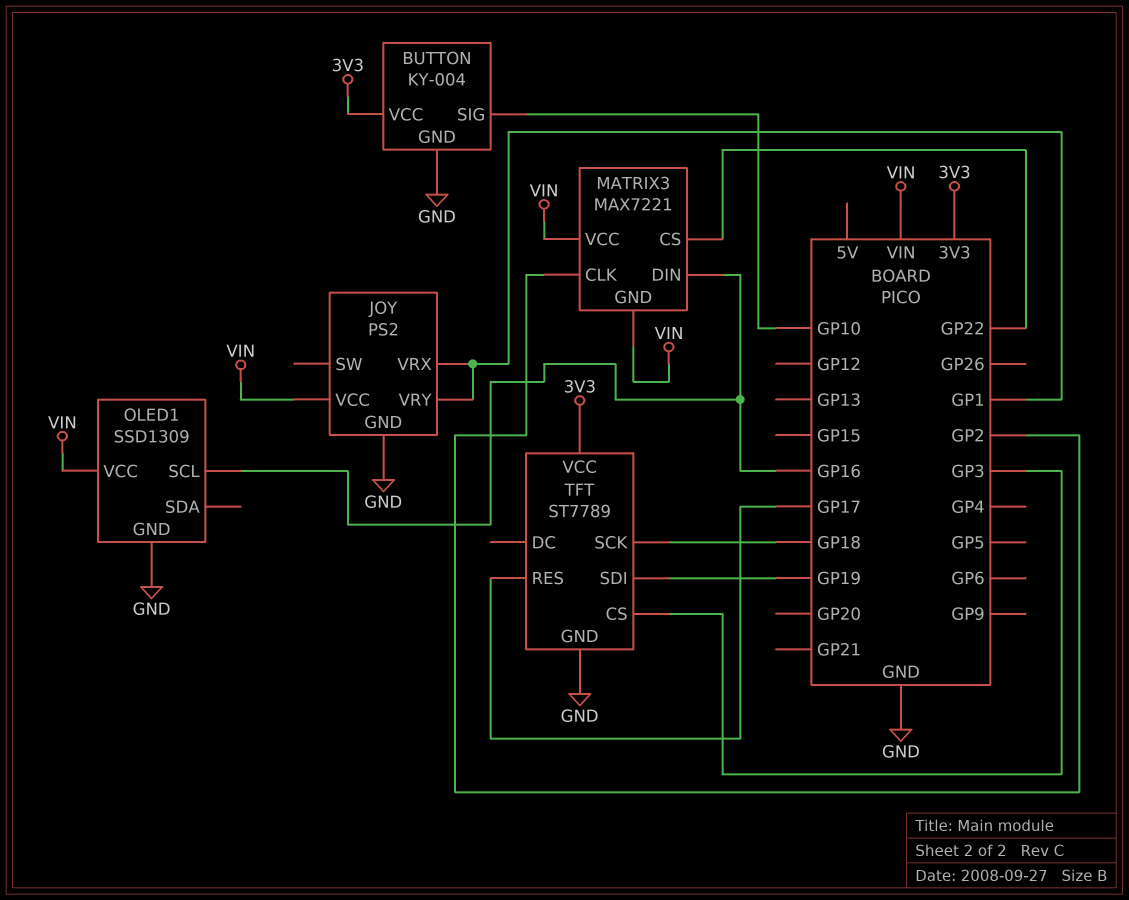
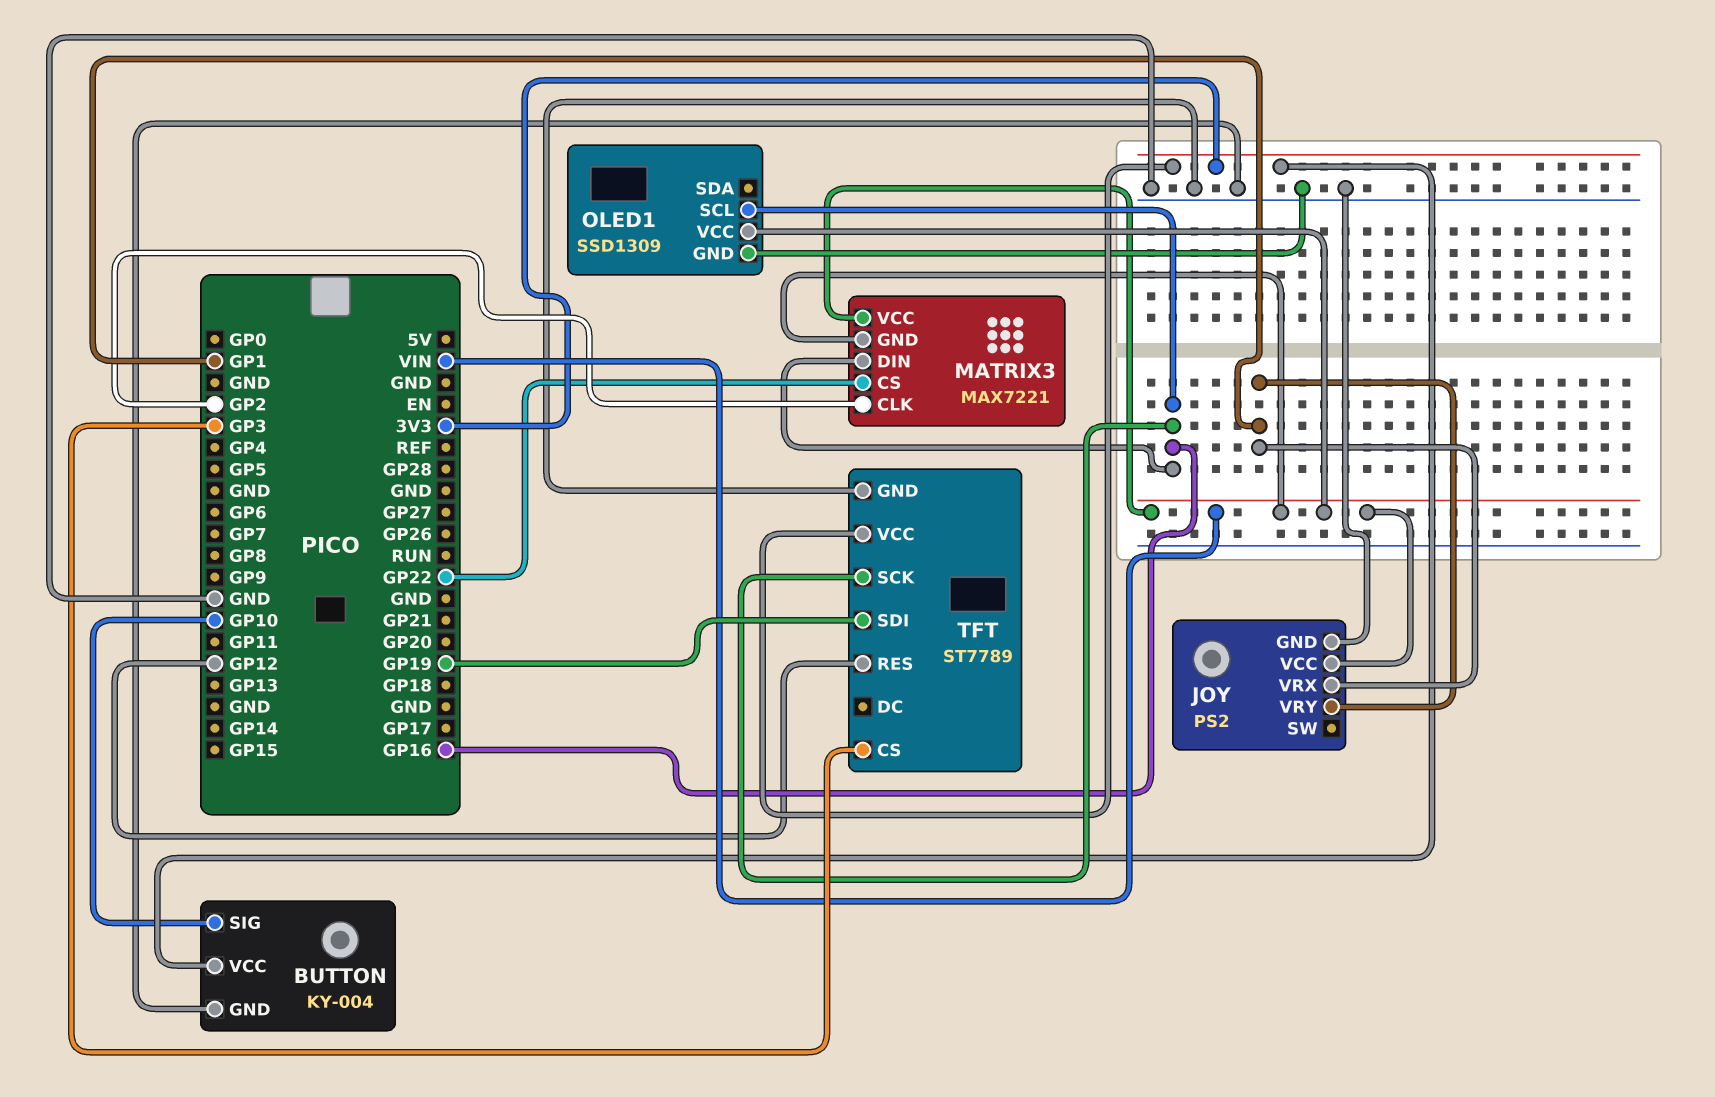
TFT pin RES: GP17 -> GP12
TFT pin SCK: GP18 -> GP16

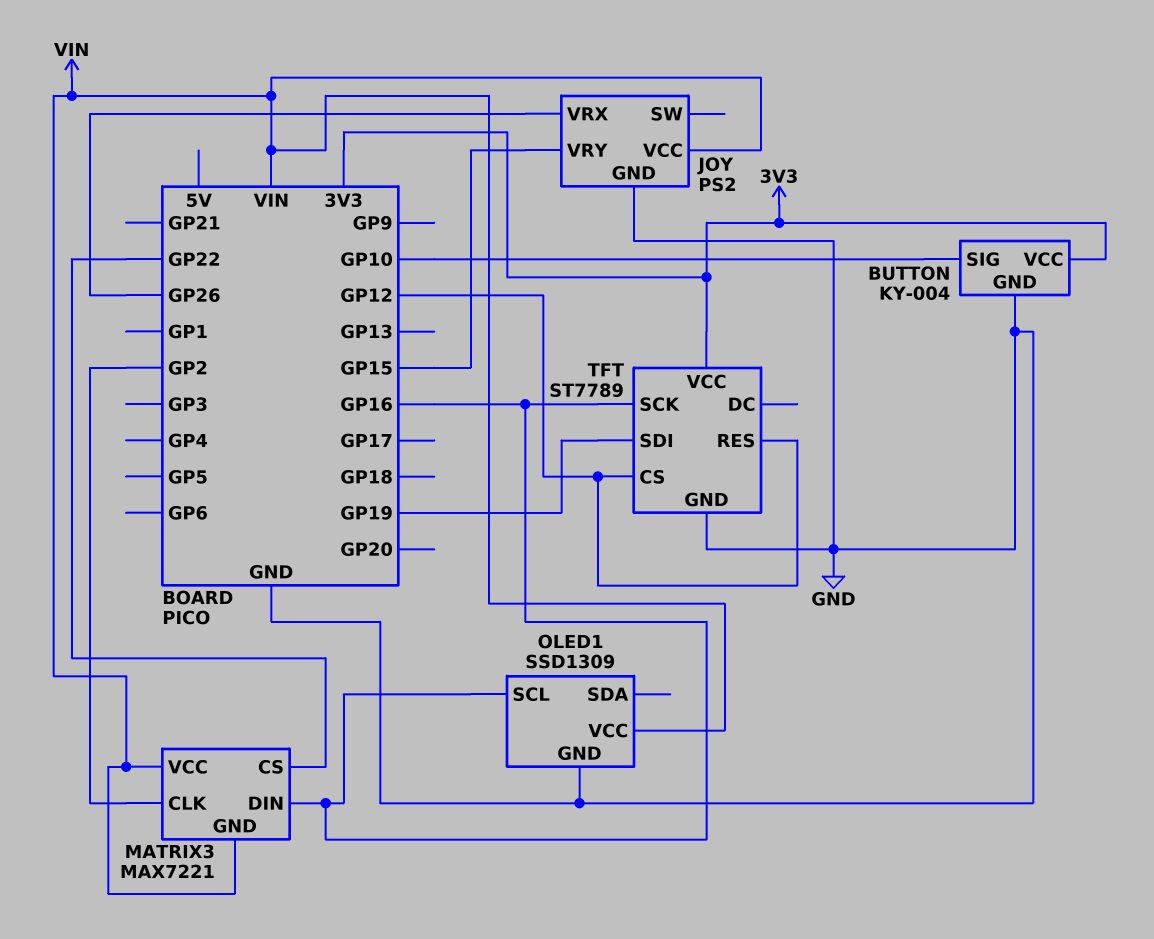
JOY pin VRX: GP1 -> GP26
JOY pin VRY: GP1 -> GP15
TFT pin CS: GP3 -> GP12

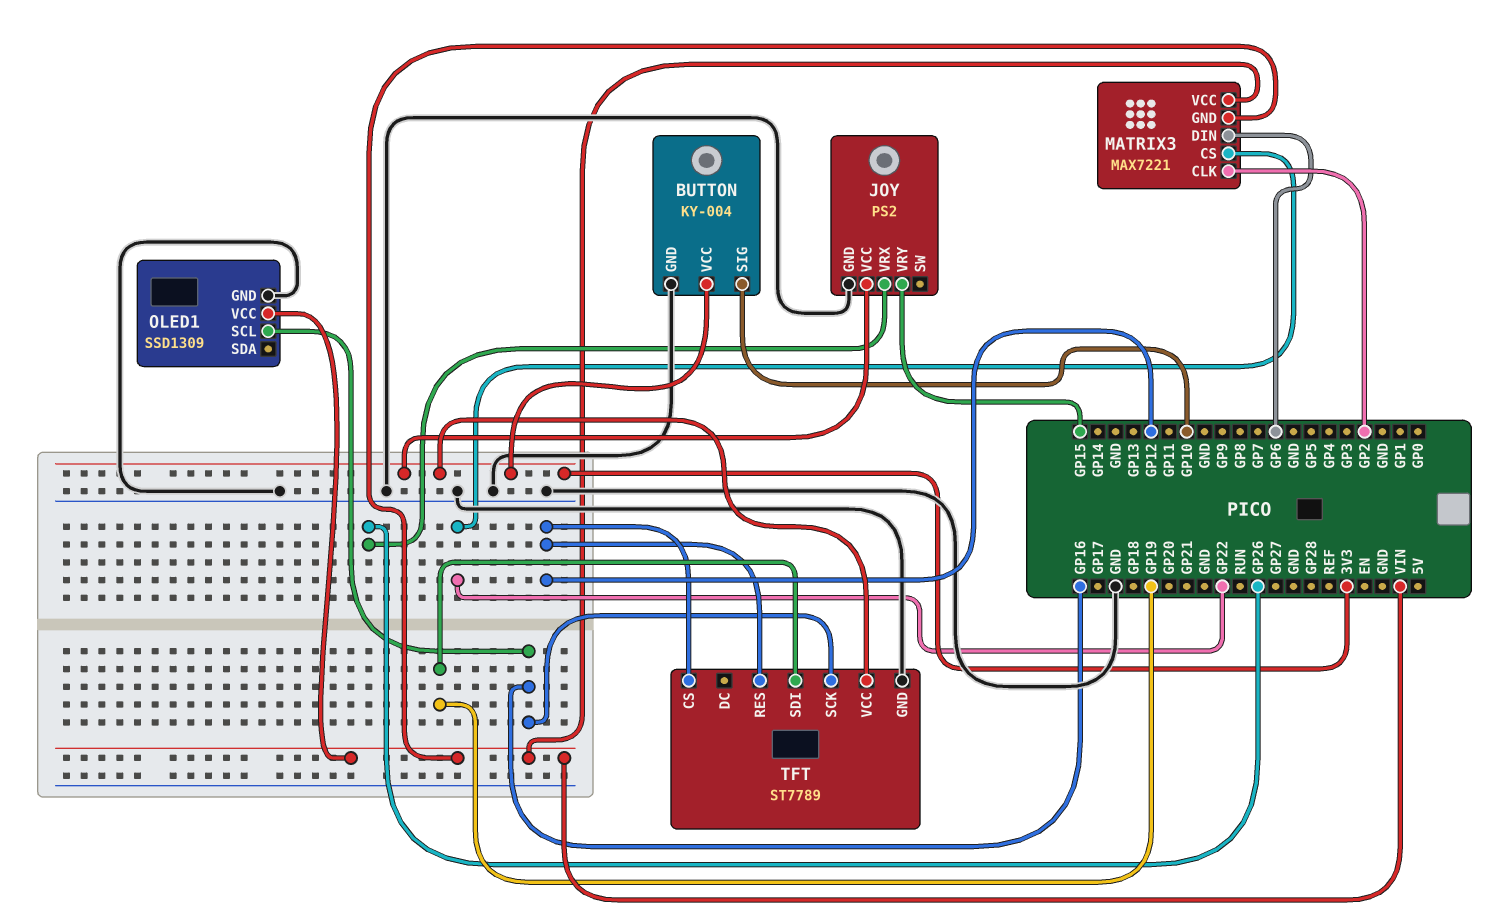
JOY pin VCC: VIN -> 3V3
MATRIX3 pin DIN: GP16 -> GP6

